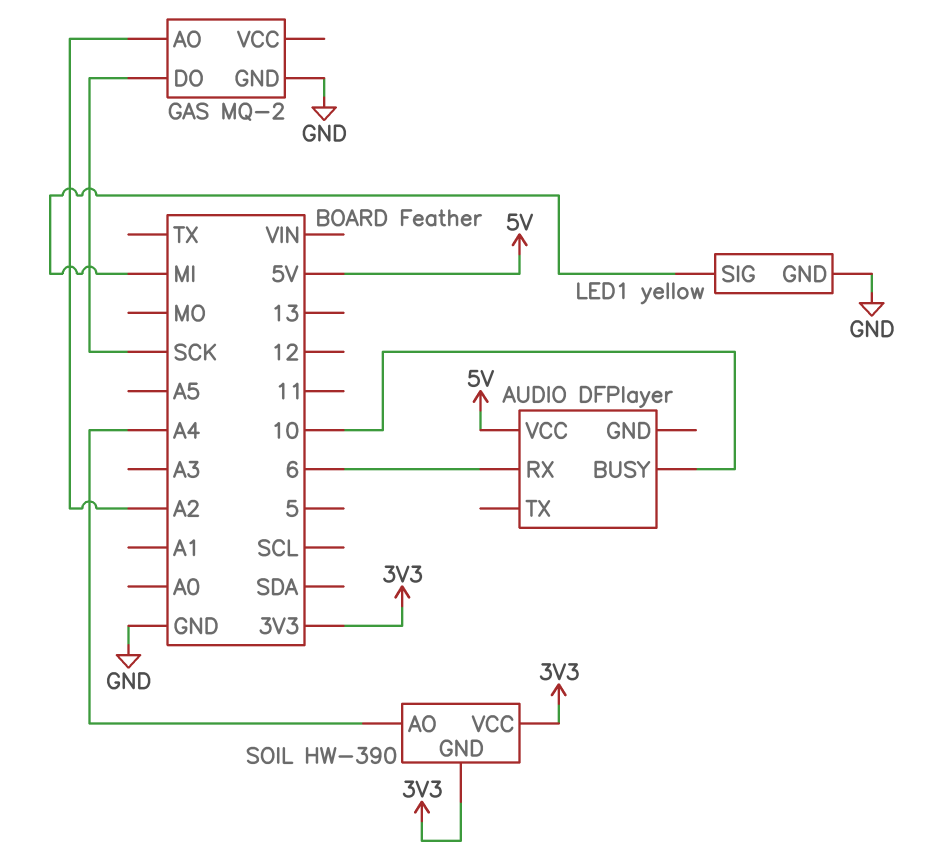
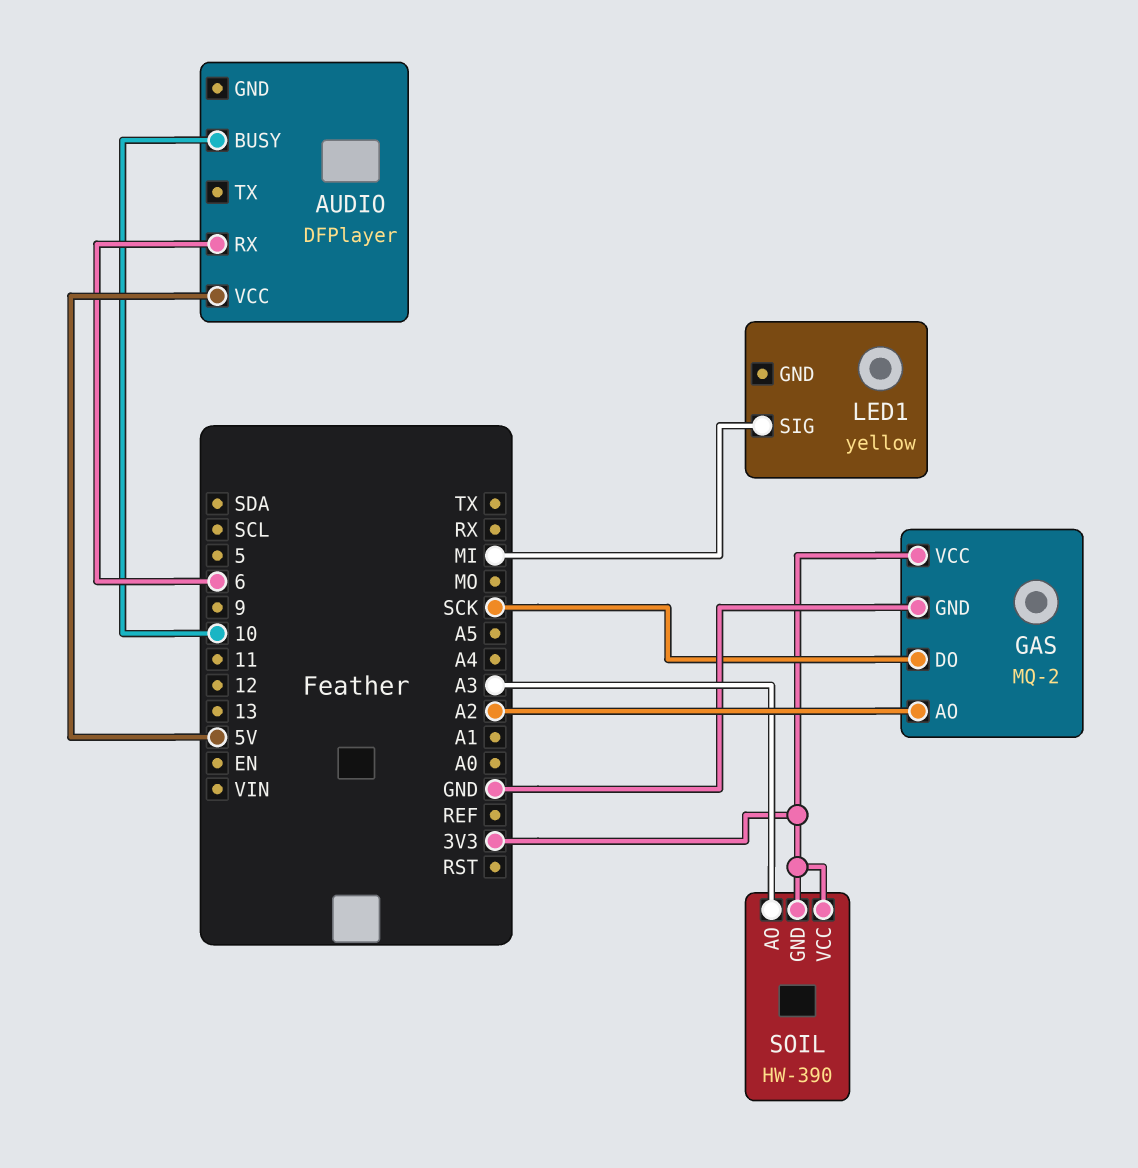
GAS pin VCC: none -> 3V3
LED1 pin GND: GND -> none
SOIL pin AO: A4 -> A3

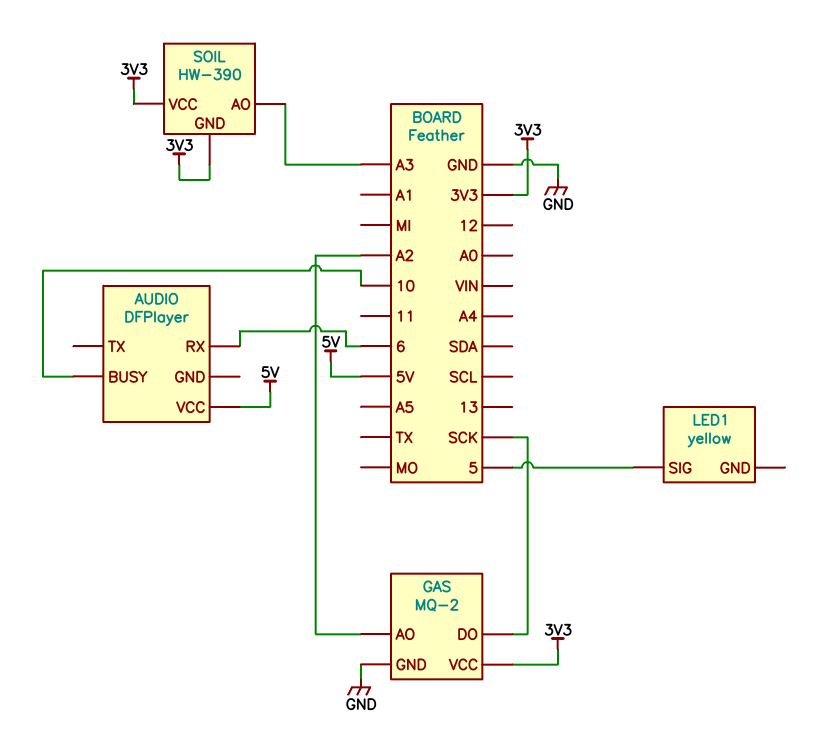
LED1 pin SIG: MI -> 5

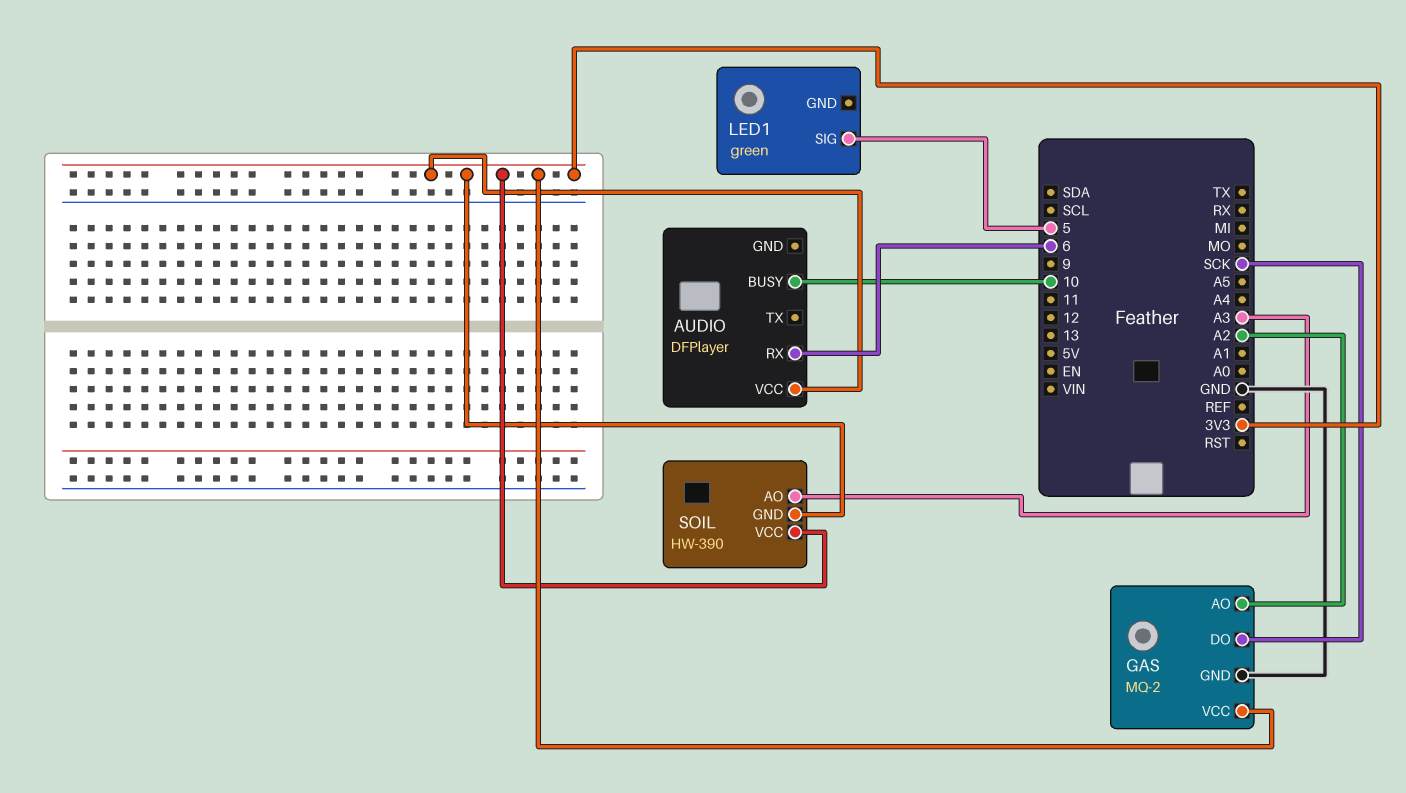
AUDIO pin VCC: 5V -> 3V3
LED1: yellow -> green

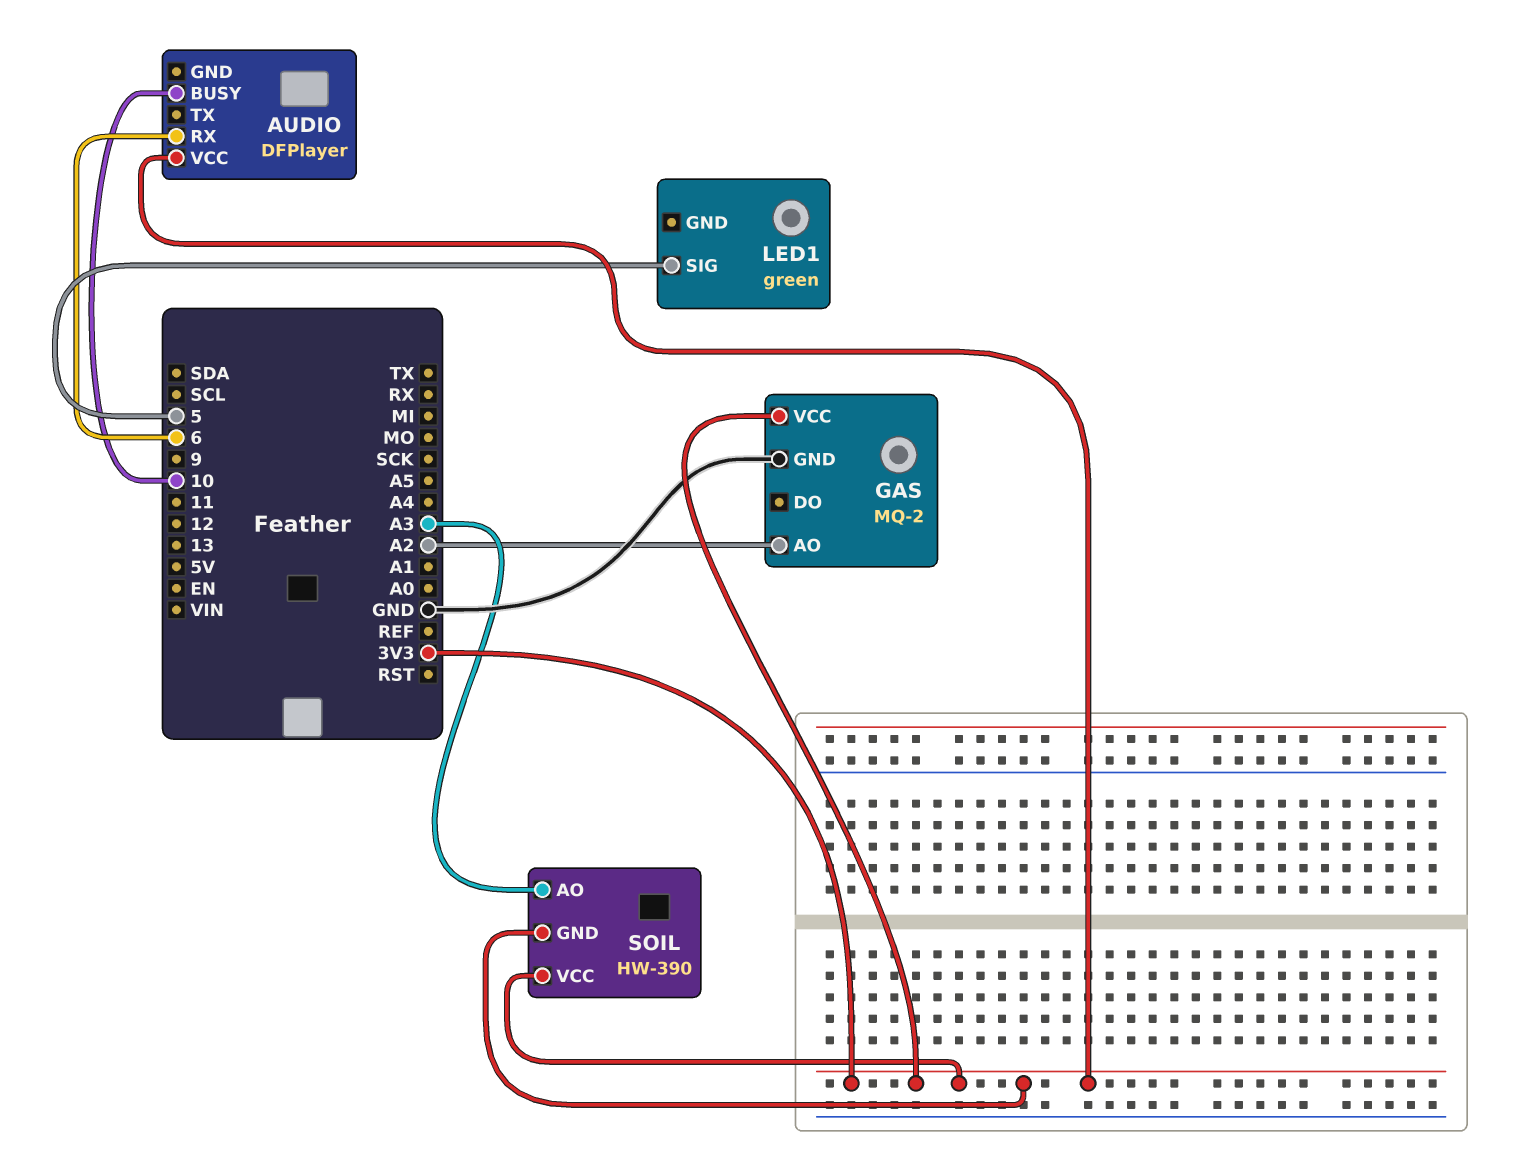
GAS pin DO: SCK -> none

